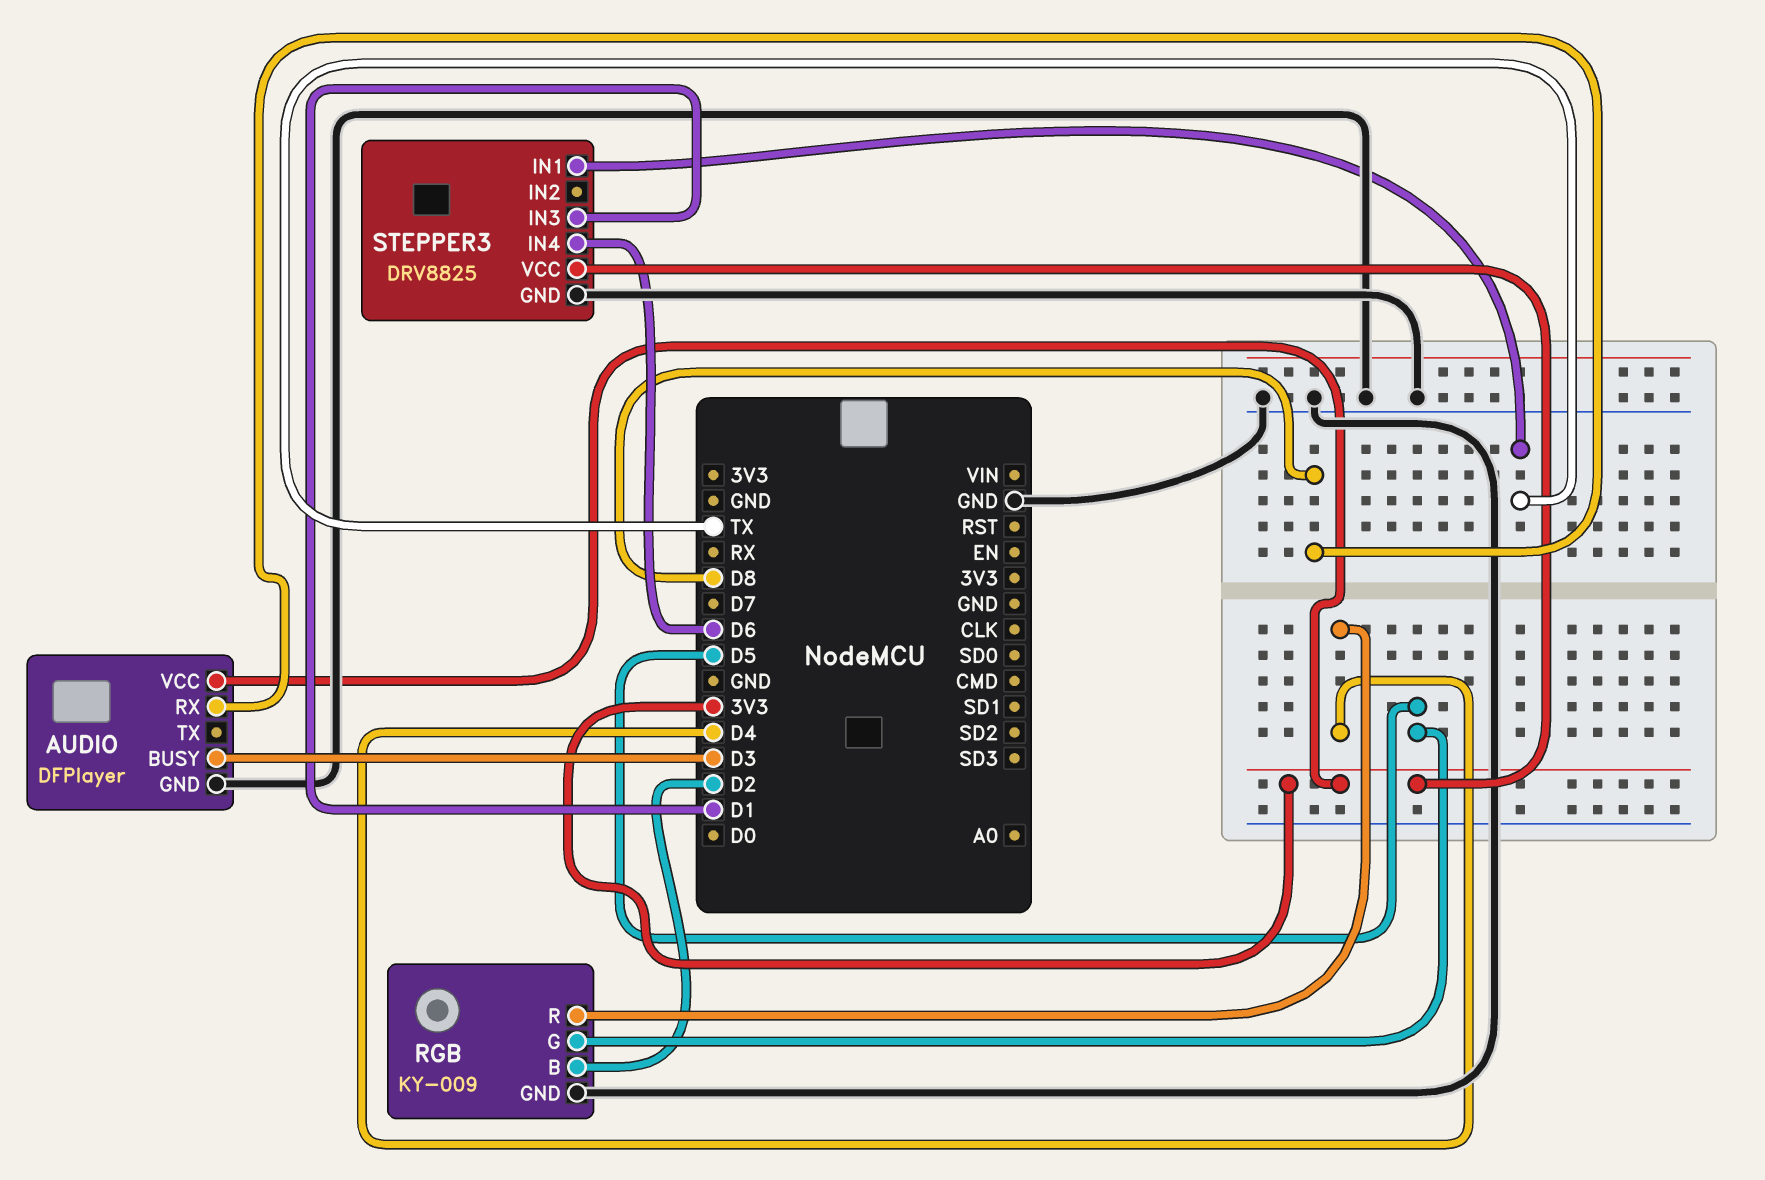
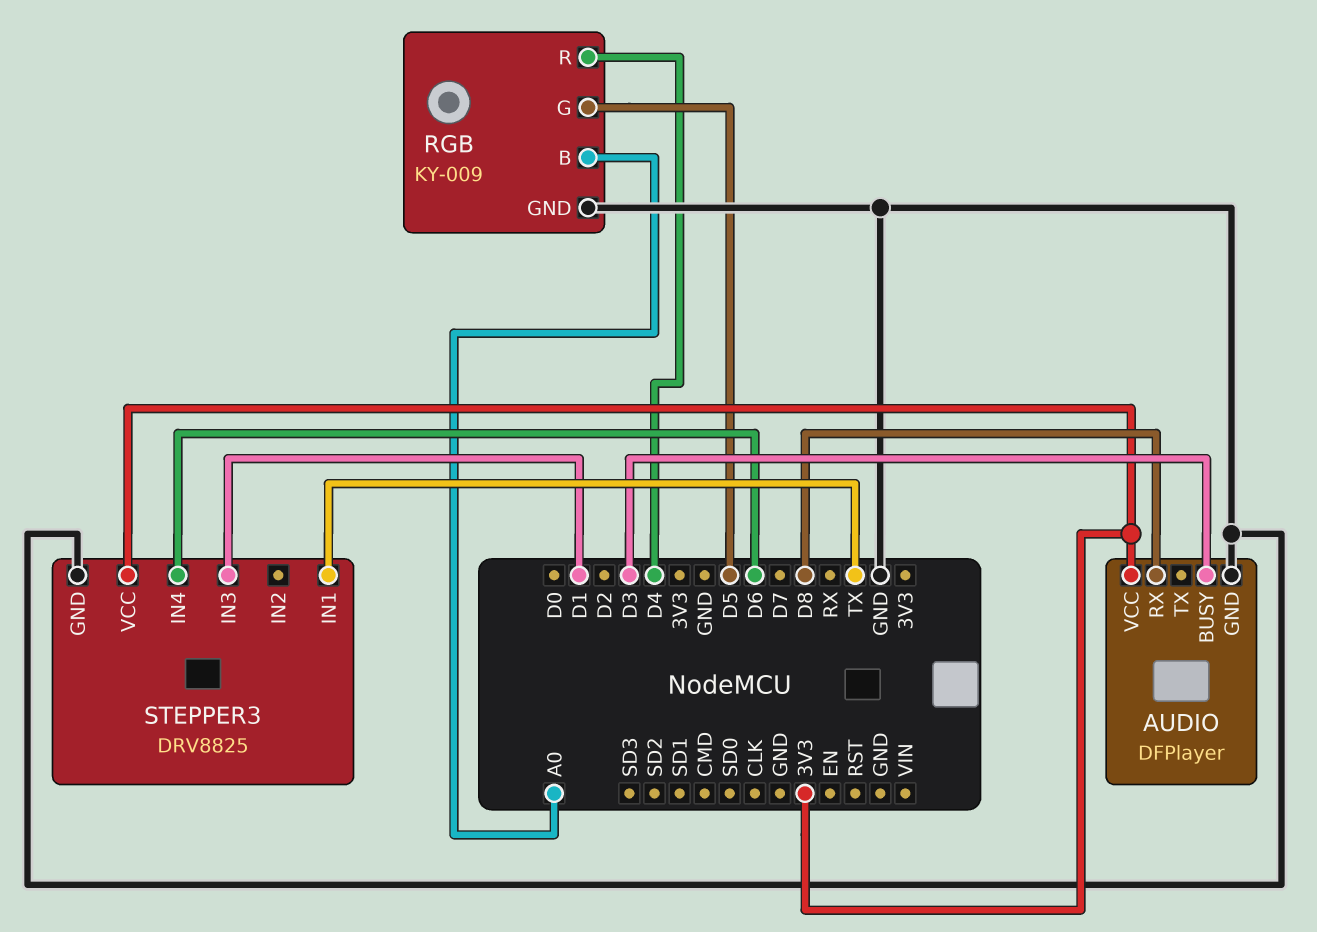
RGB pin B: D2 -> A0

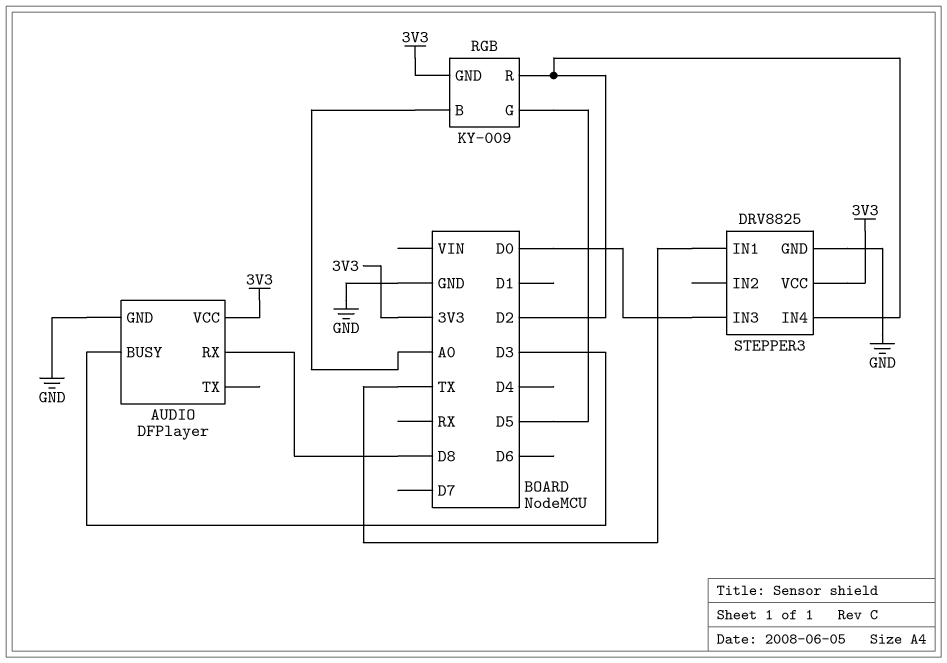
RGB pin GND: GND -> 3V3
RGB pin R: D4 -> D2
STEPPER3 pin IN3: D1 -> D0
STEPPER3 pin IN4: D6 -> D2

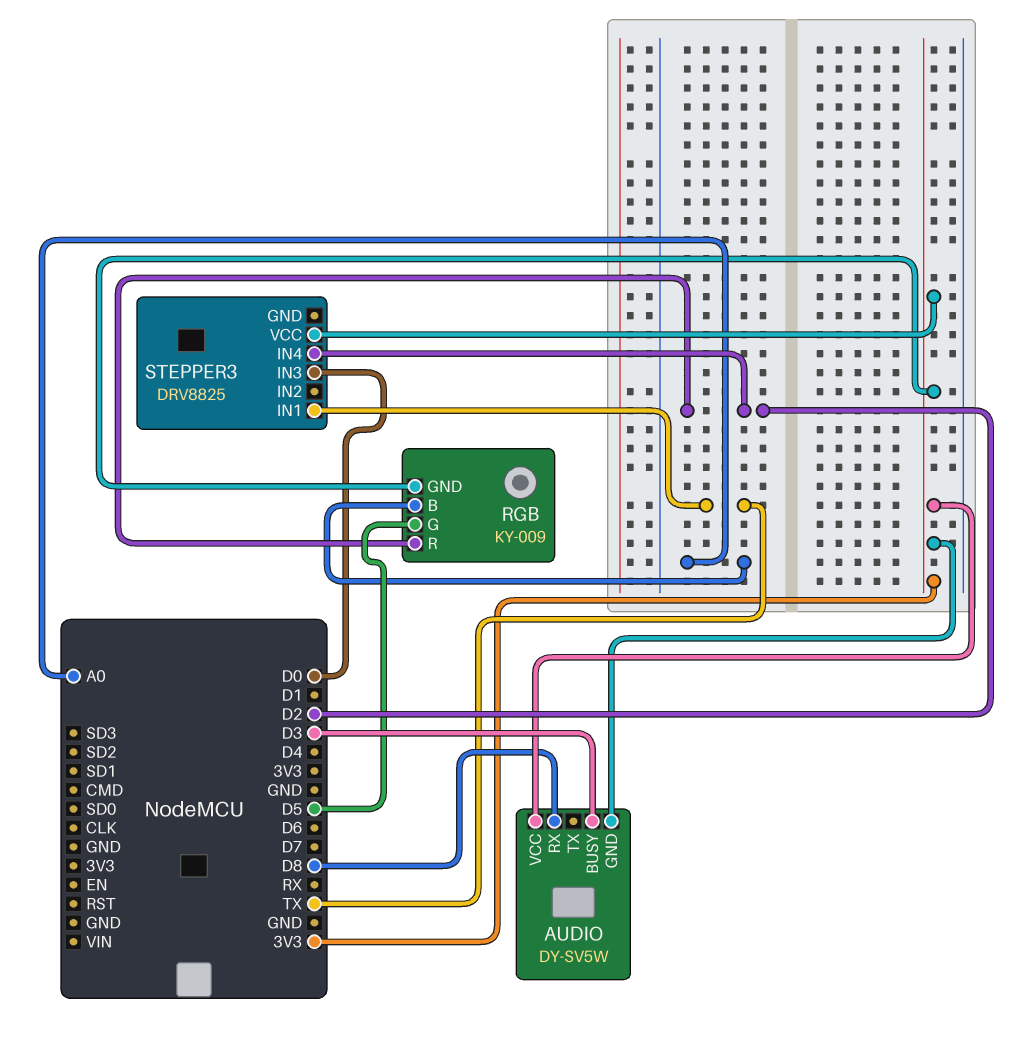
AUDIO: DFPlayer -> DY-SV5W
AUDIO pin GND: GND -> 3V3
STEPPER3 pin GND: GND -> none

